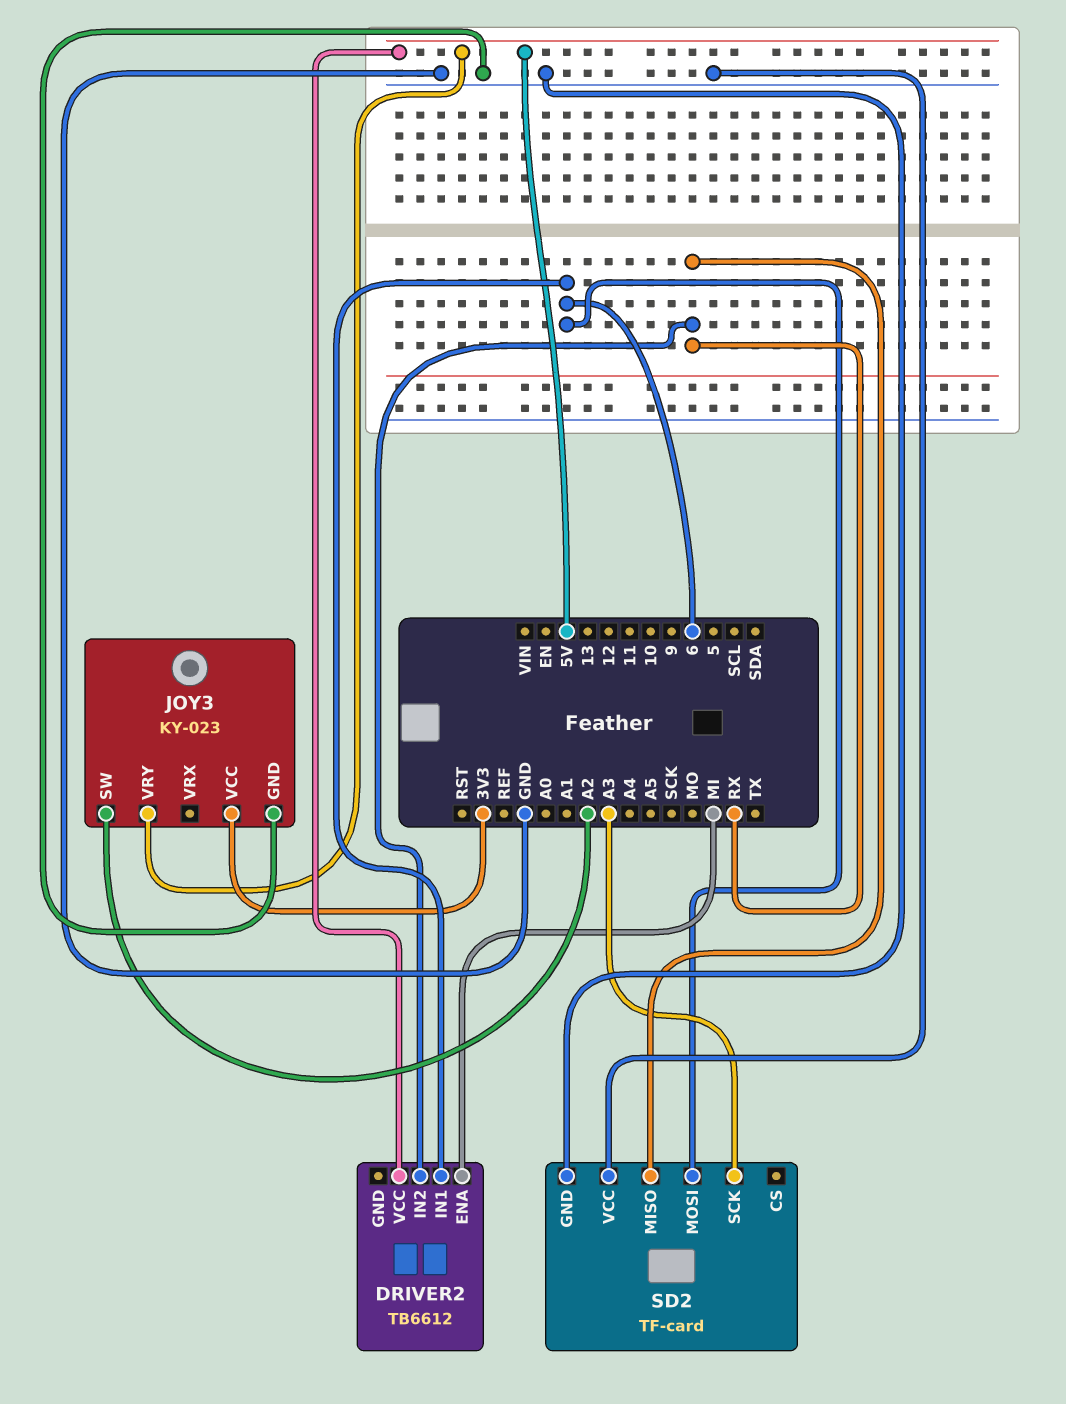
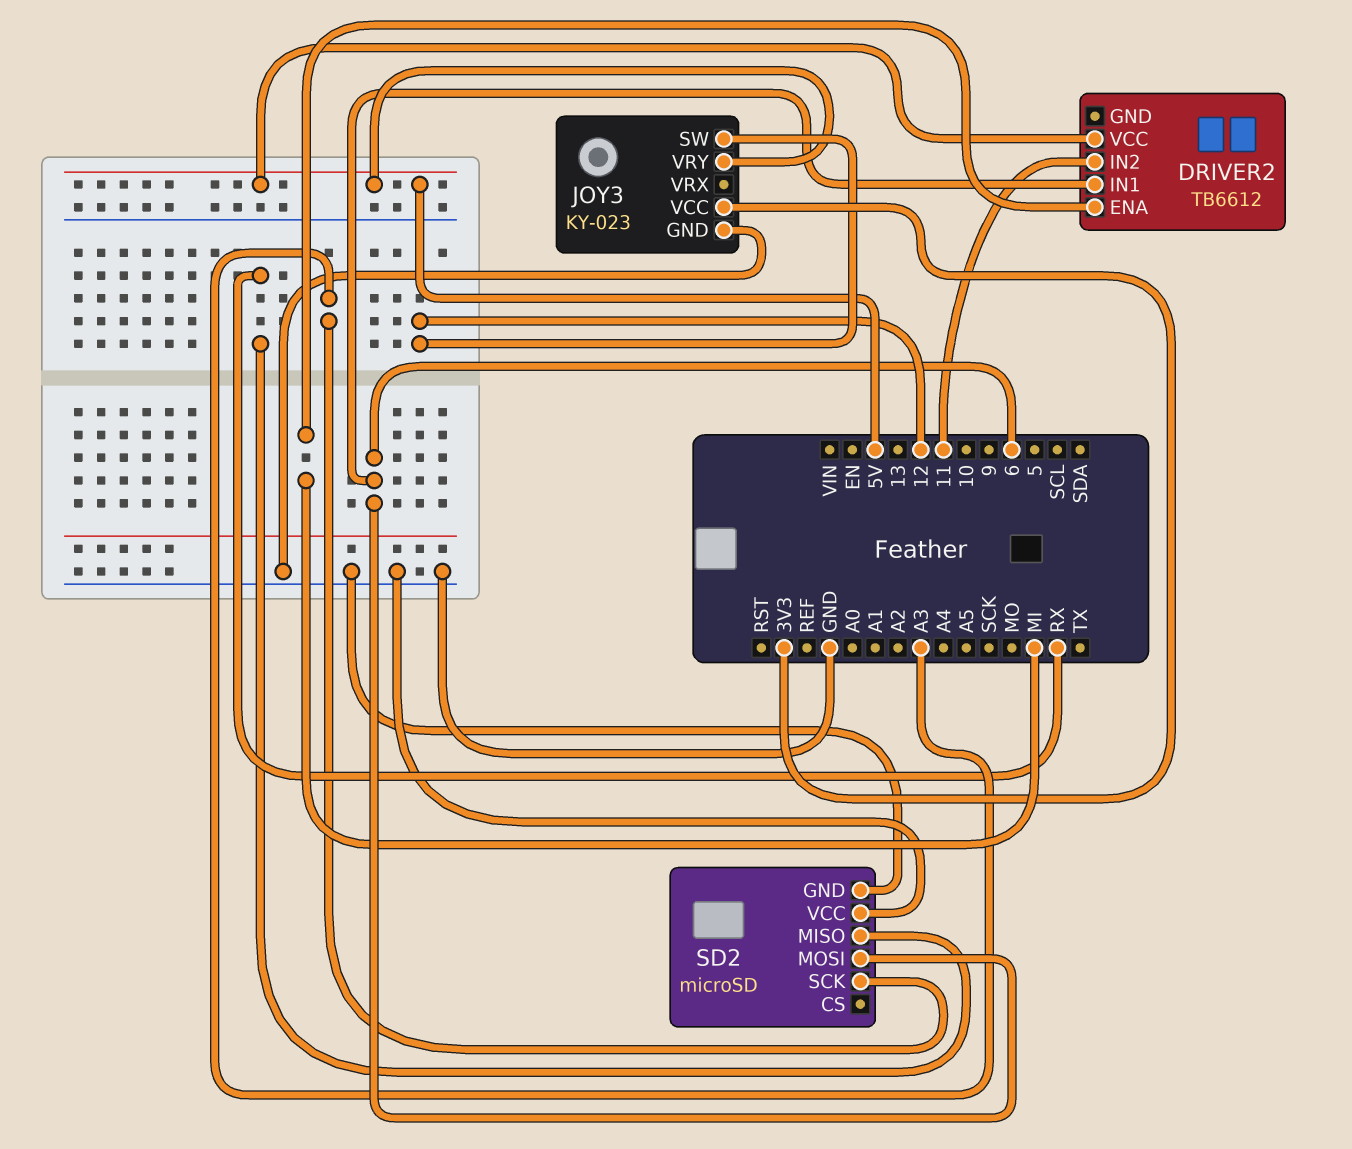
DRIVER2 pin IN2: RX -> 11
JOY3 pin SW: A2 -> 12
SD2: TF-card -> microSD

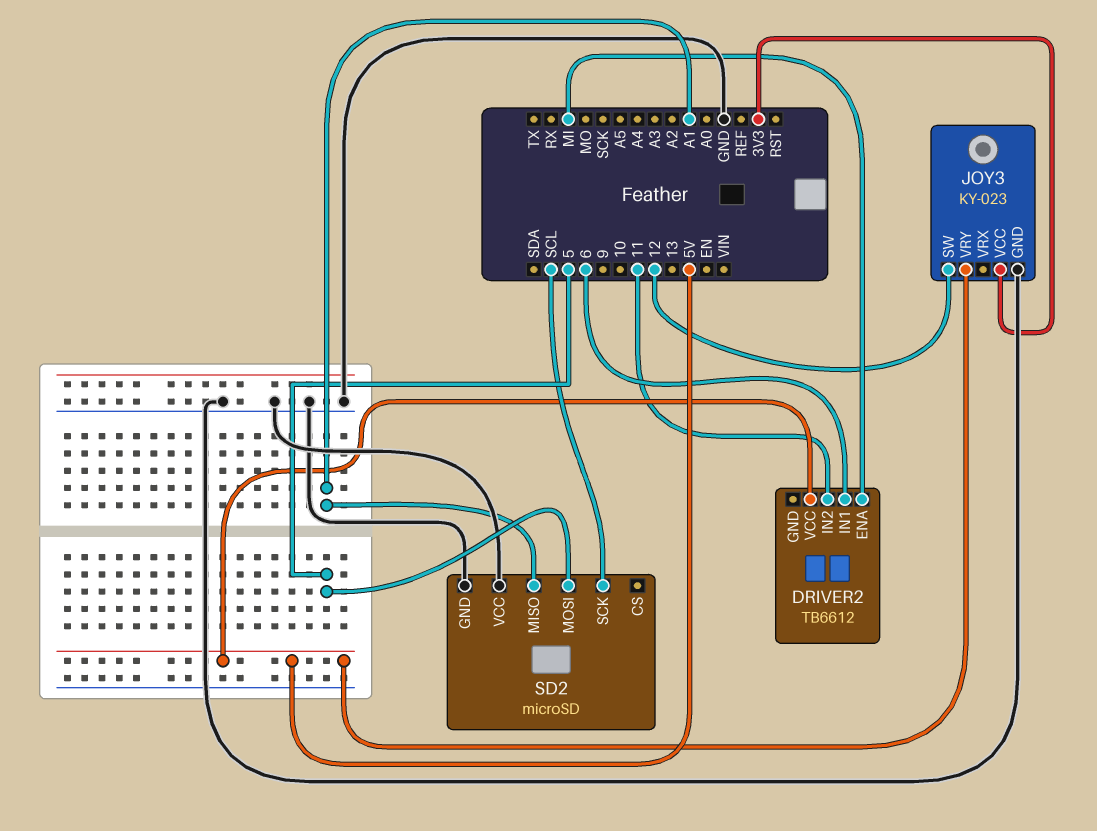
SD2 pin MISO: RX -> A1
SD2 pin MOSI: 6 -> 5
SD2 pin SCK: A3 -> SCL

